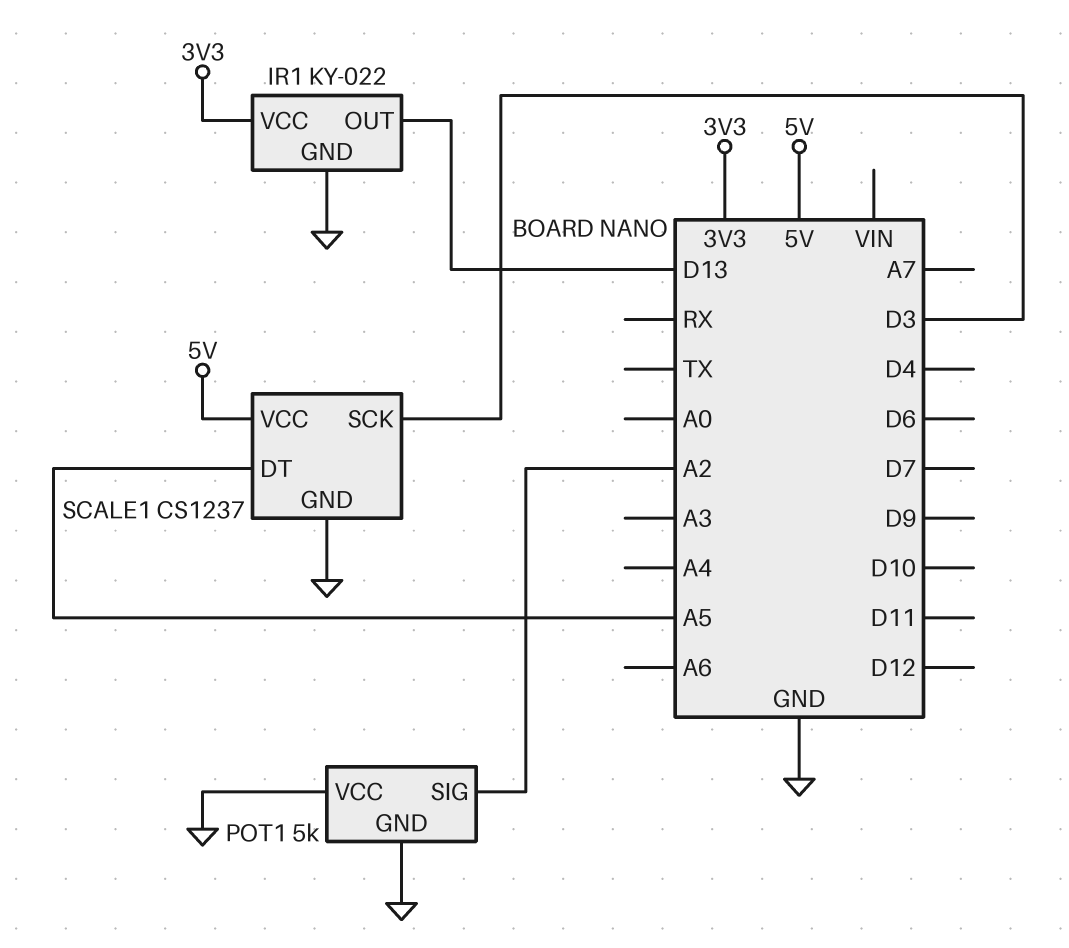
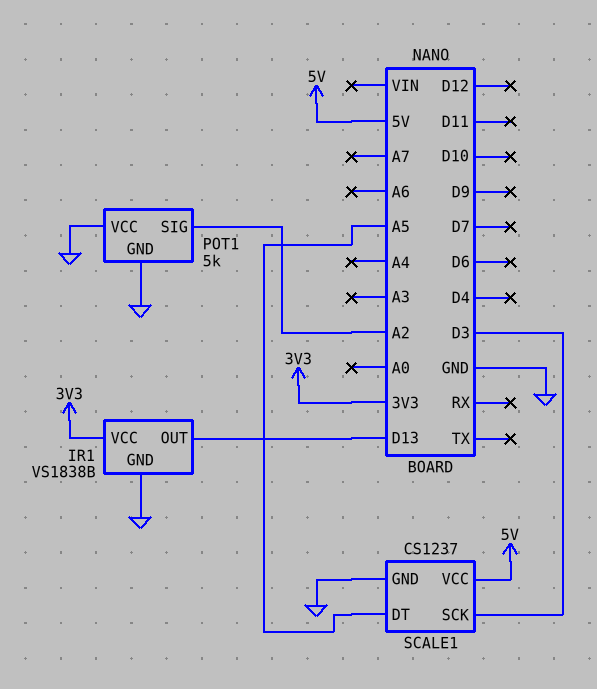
IR1: KY-022 -> VS1838B

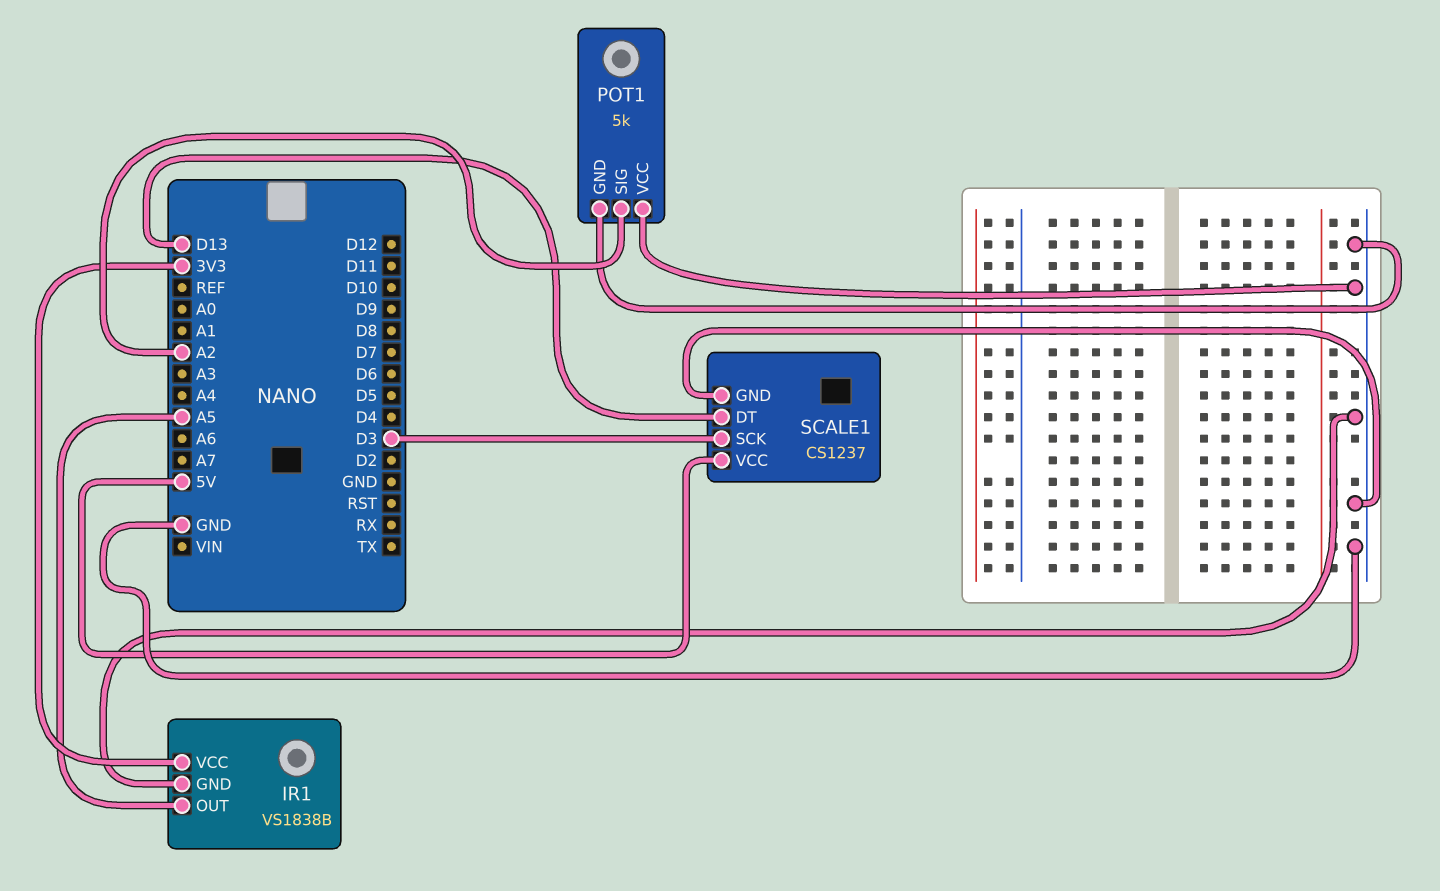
IR1 pin OUT: D13 -> A5
SCALE1 pin DT: A5 -> D13

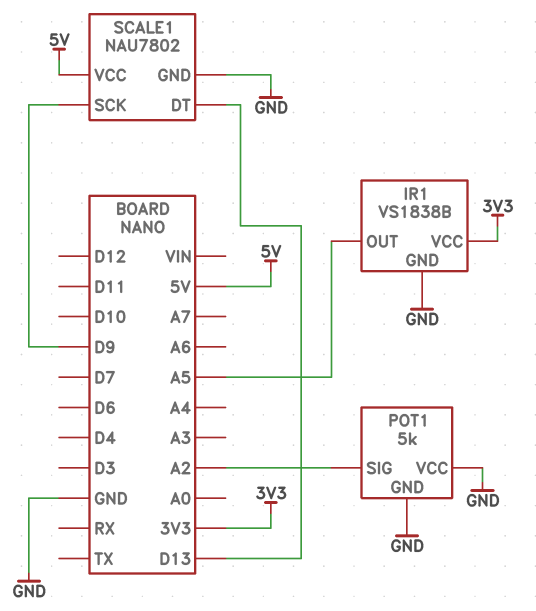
SCALE1: CS1237 -> NAU7802
SCALE1 pin SCK: D3 -> D9

